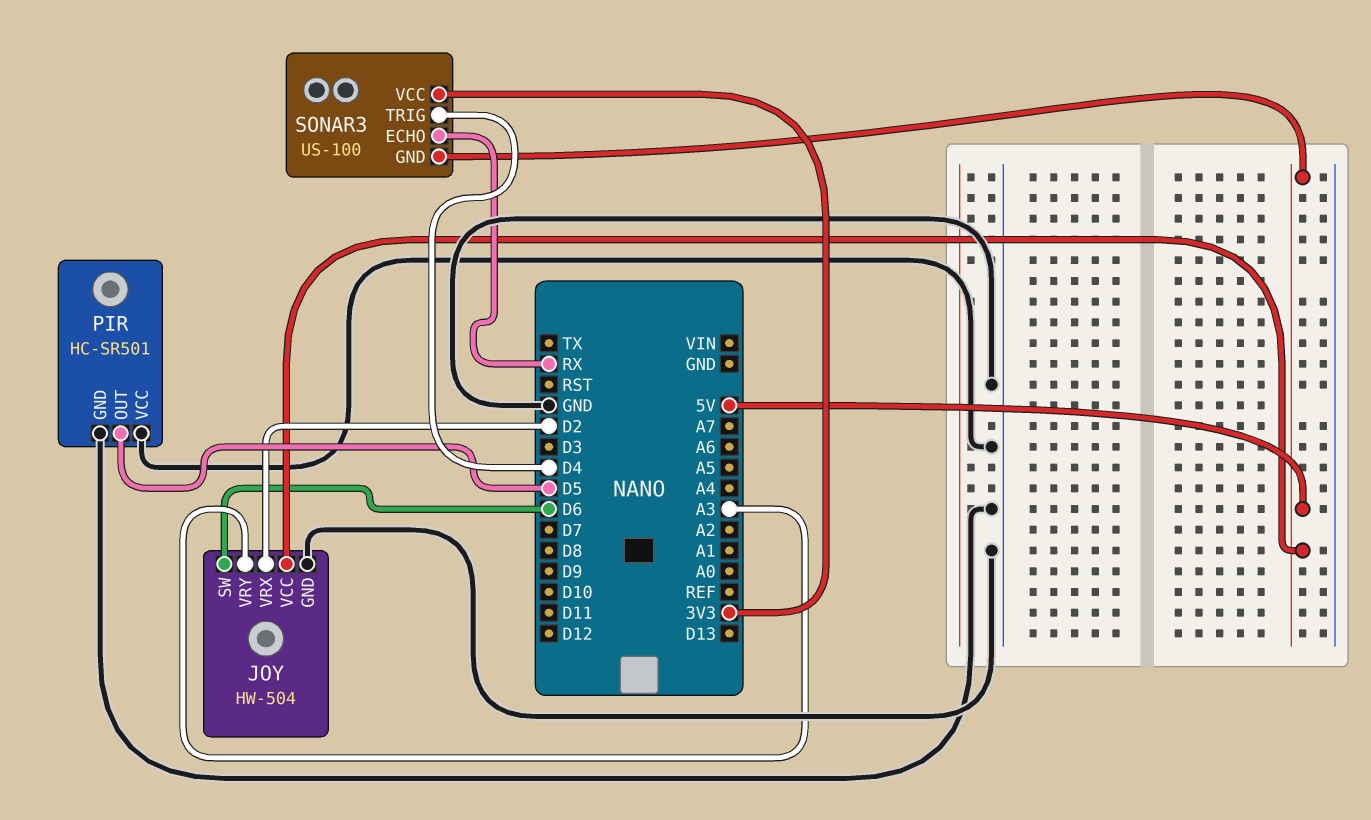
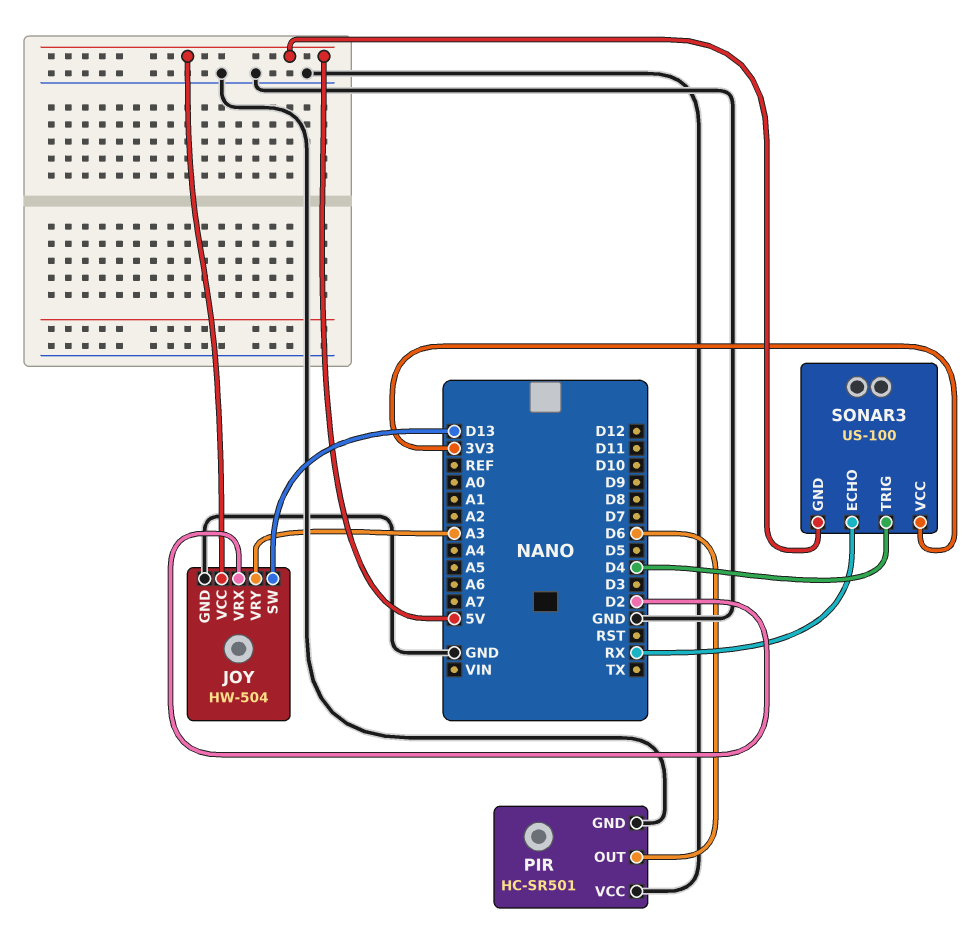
JOY pin SW: D6 -> D13
PIR pin OUT: D5 -> D6

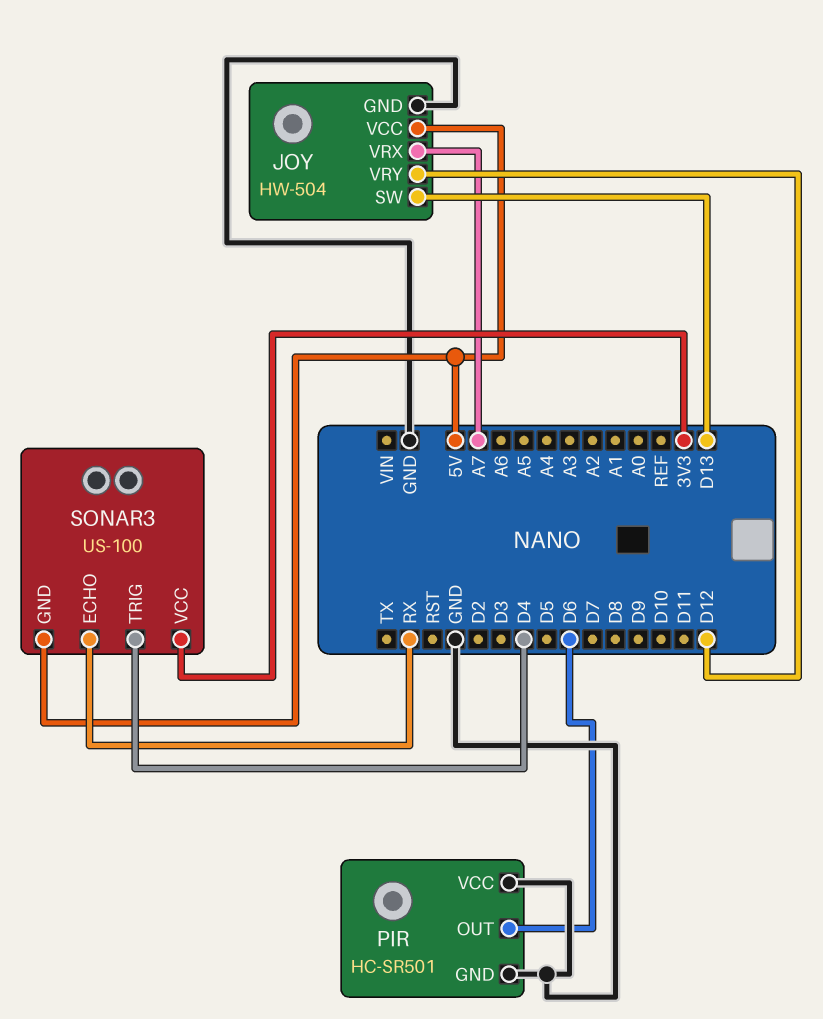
JOY pin VRX: D2 -> A7
JOY pin VRY: A3 -> D12

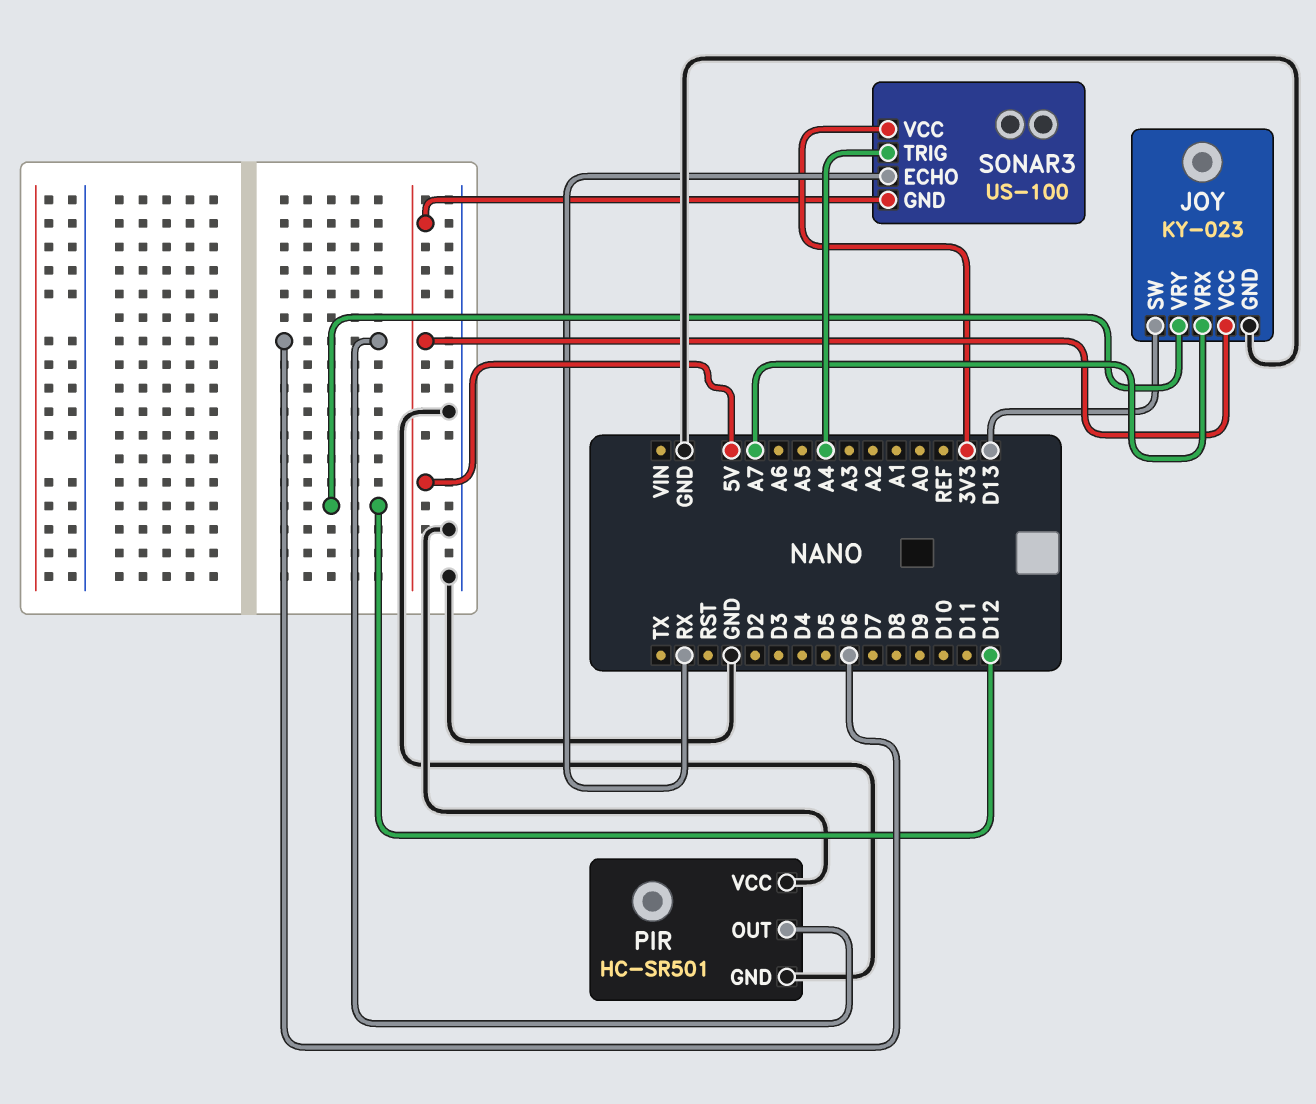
JOY: HW-504 -> KY-023
SONAR3 pin TRIG: D4 -> A4

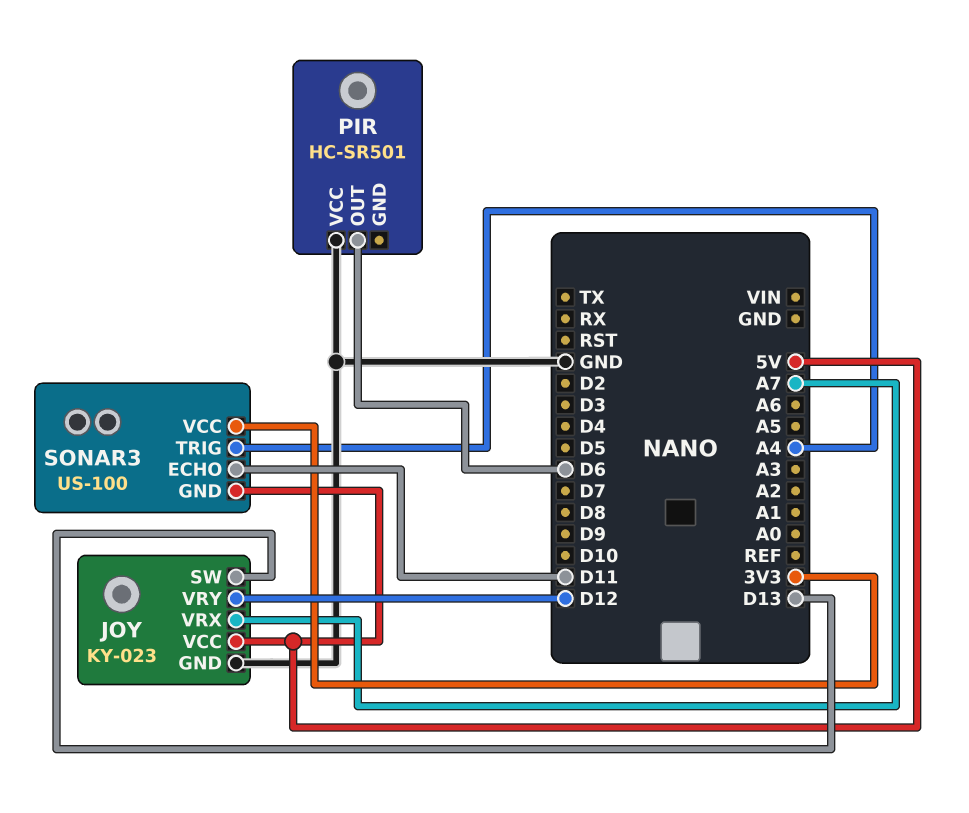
PIR pin GND: GND -> none
SONAR3 pin ECHO: RX -> D11

